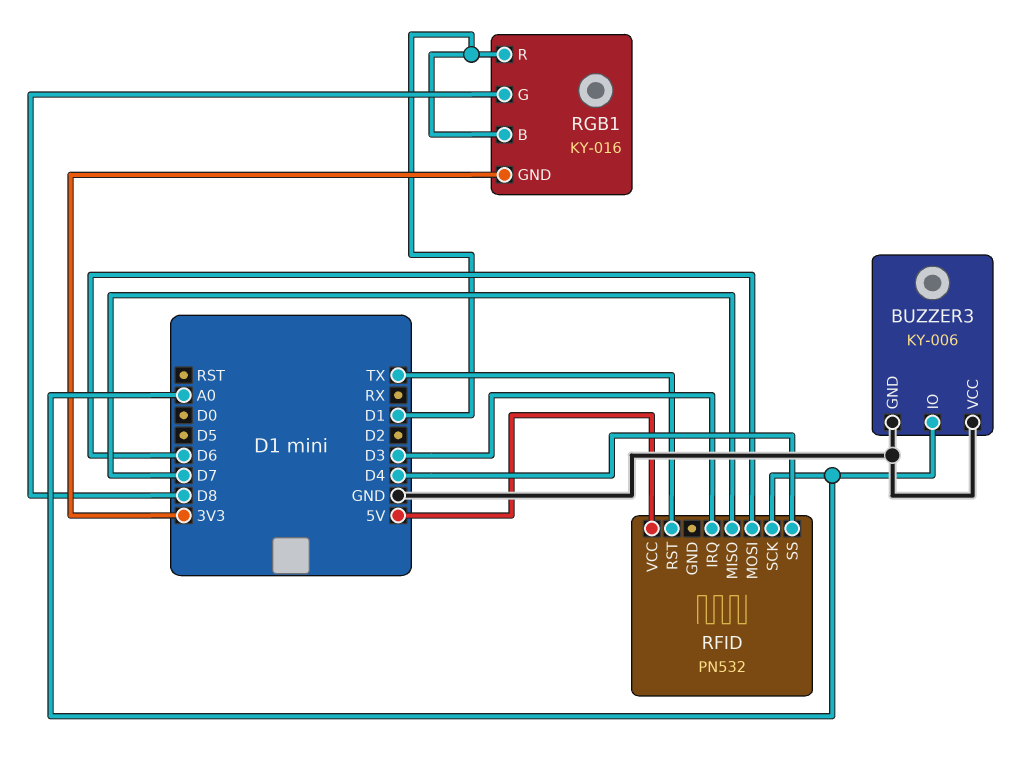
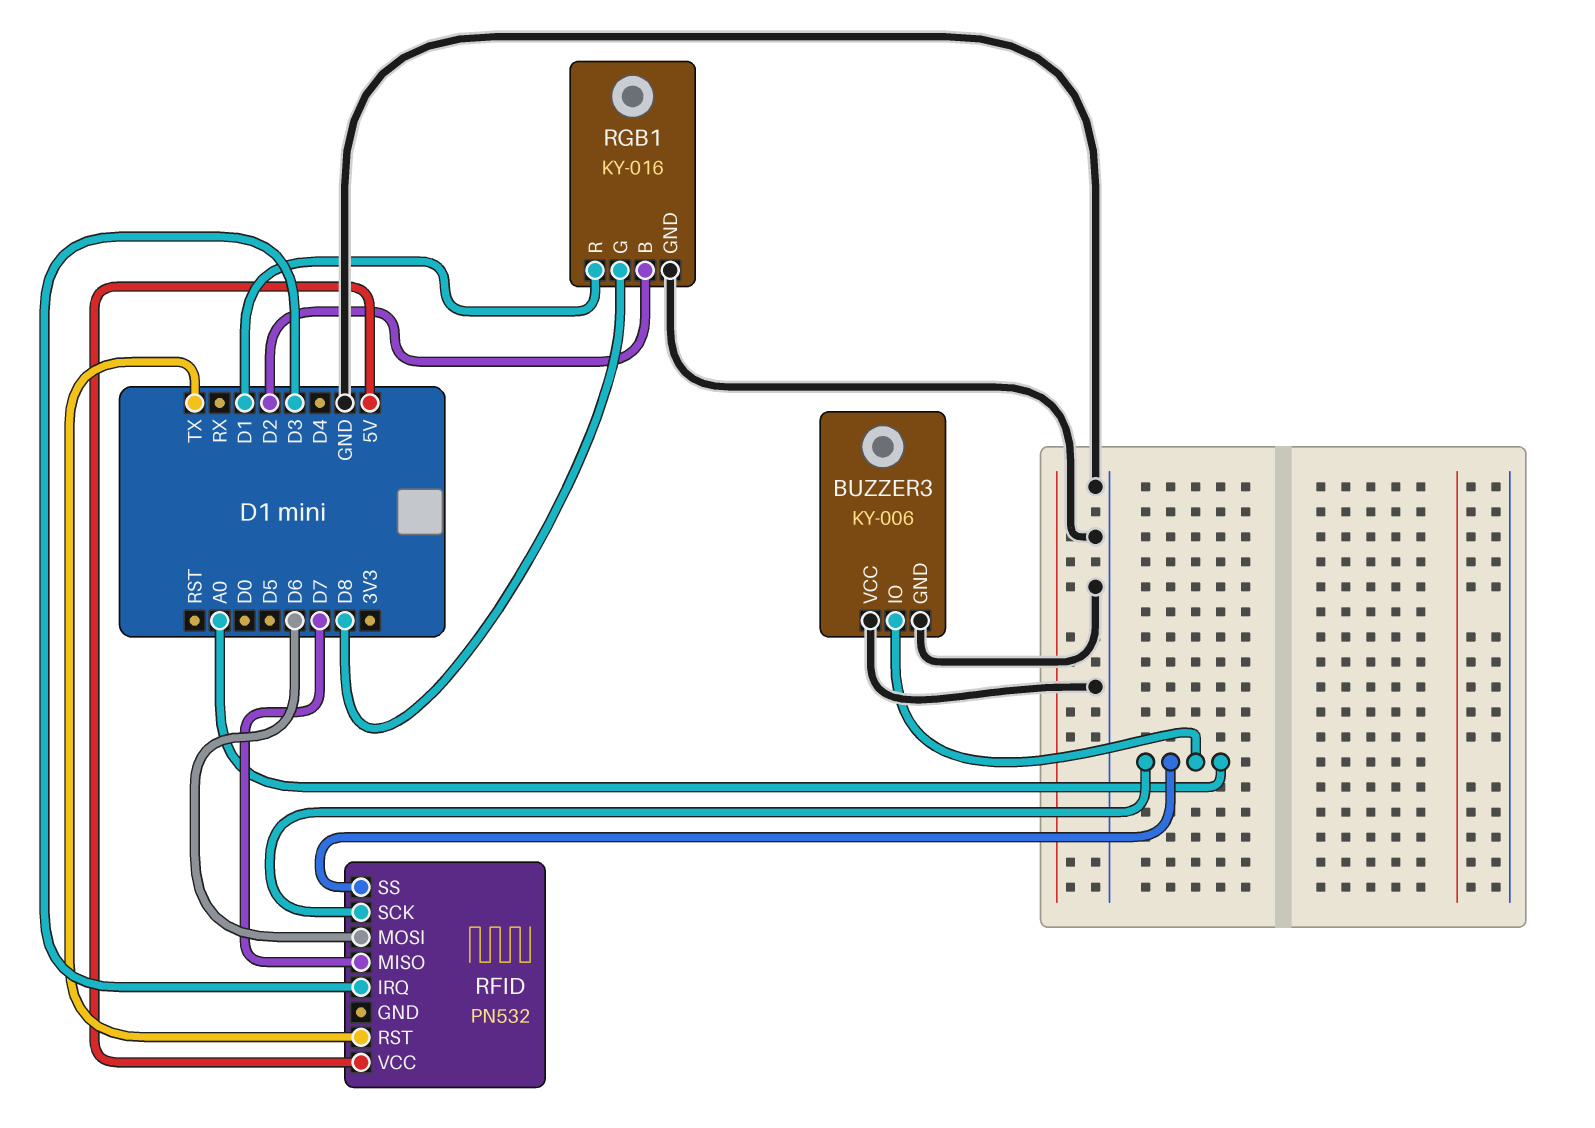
RFID pin SS: D4 -> A0
RGB1 pin B: D1 -> D2
RGB1 pin GND: 3V3 -> GND

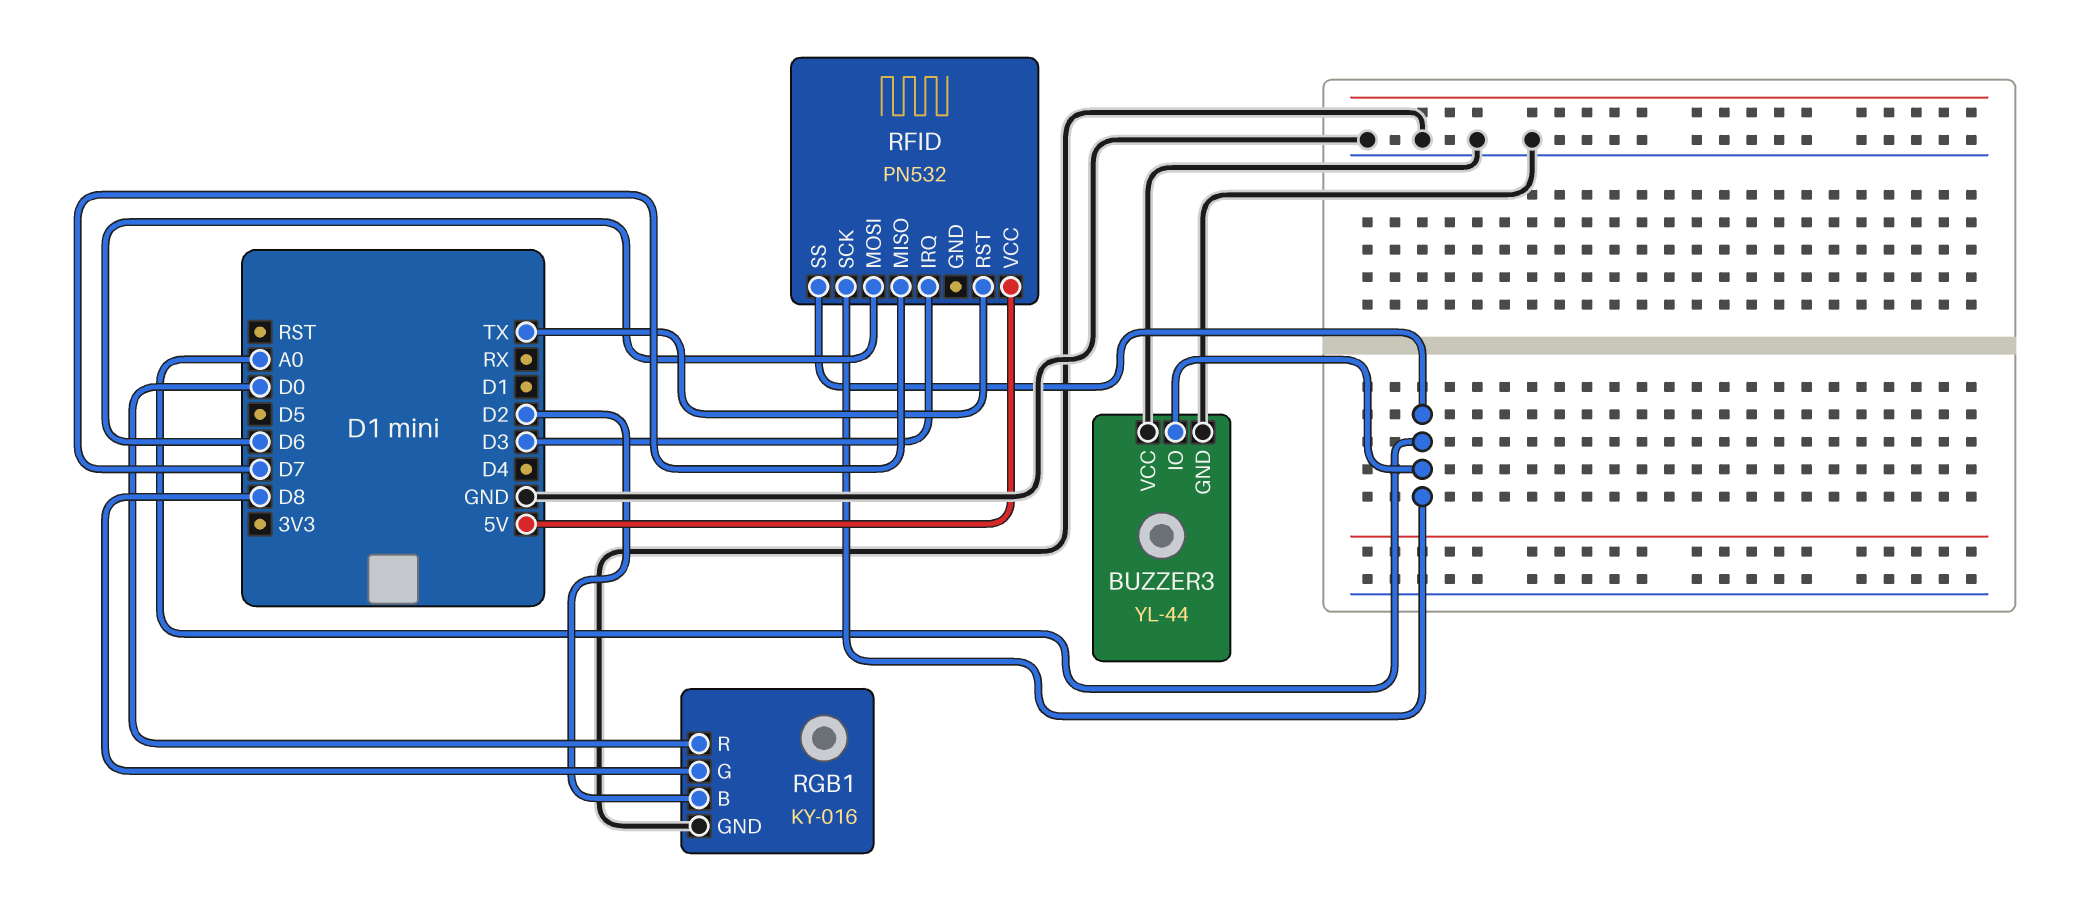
BUZZER3: KY-006 -> YL-44
RGB1 pin R: D1 -> D0

